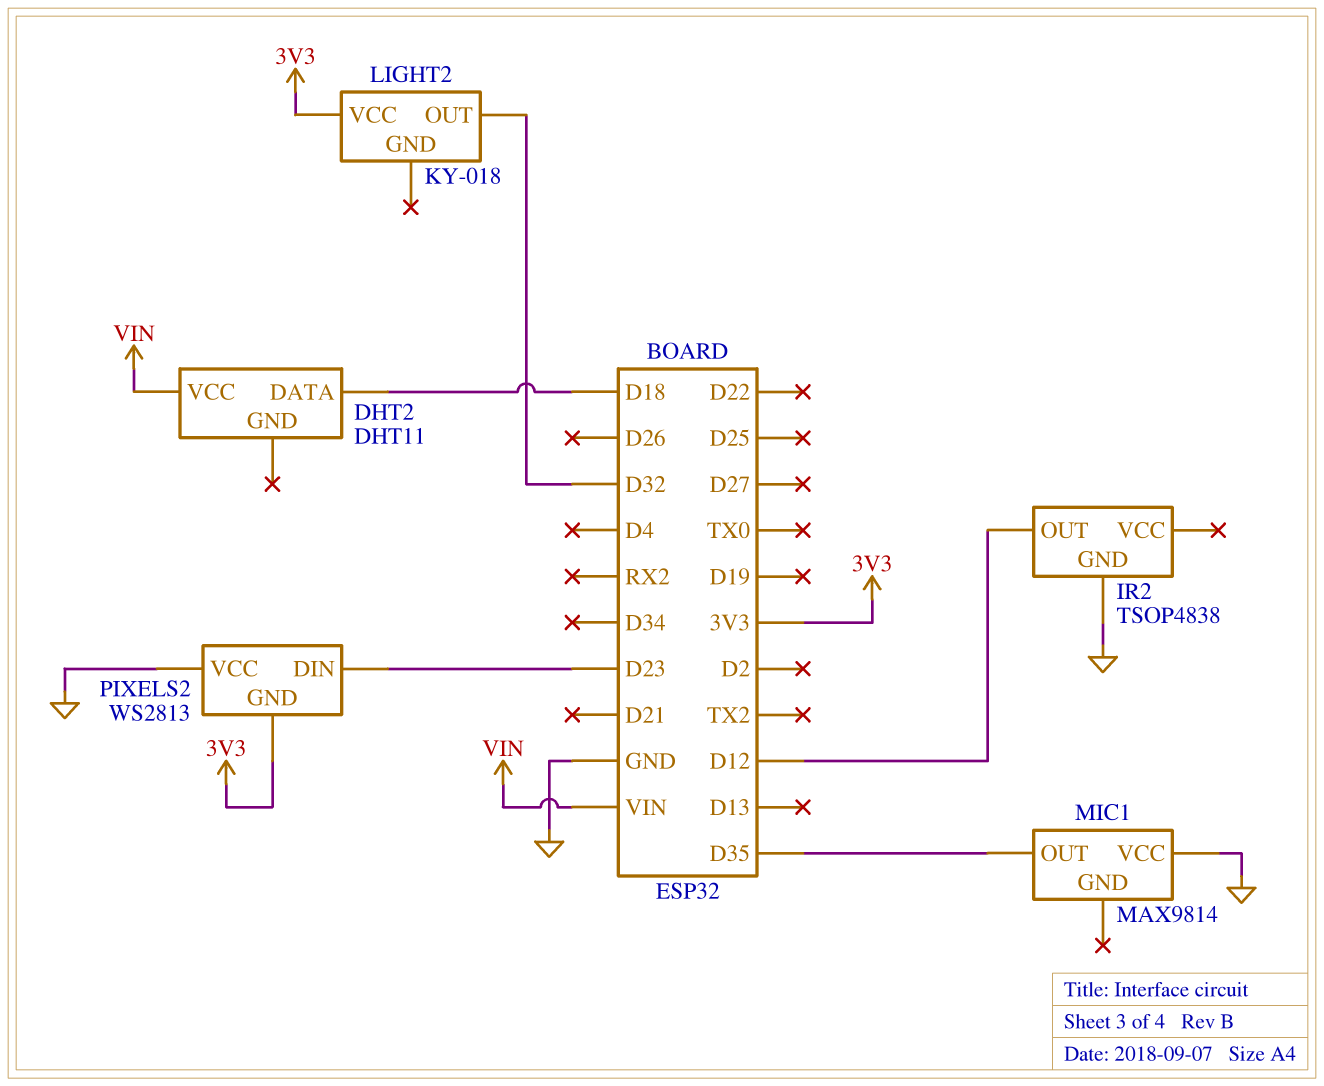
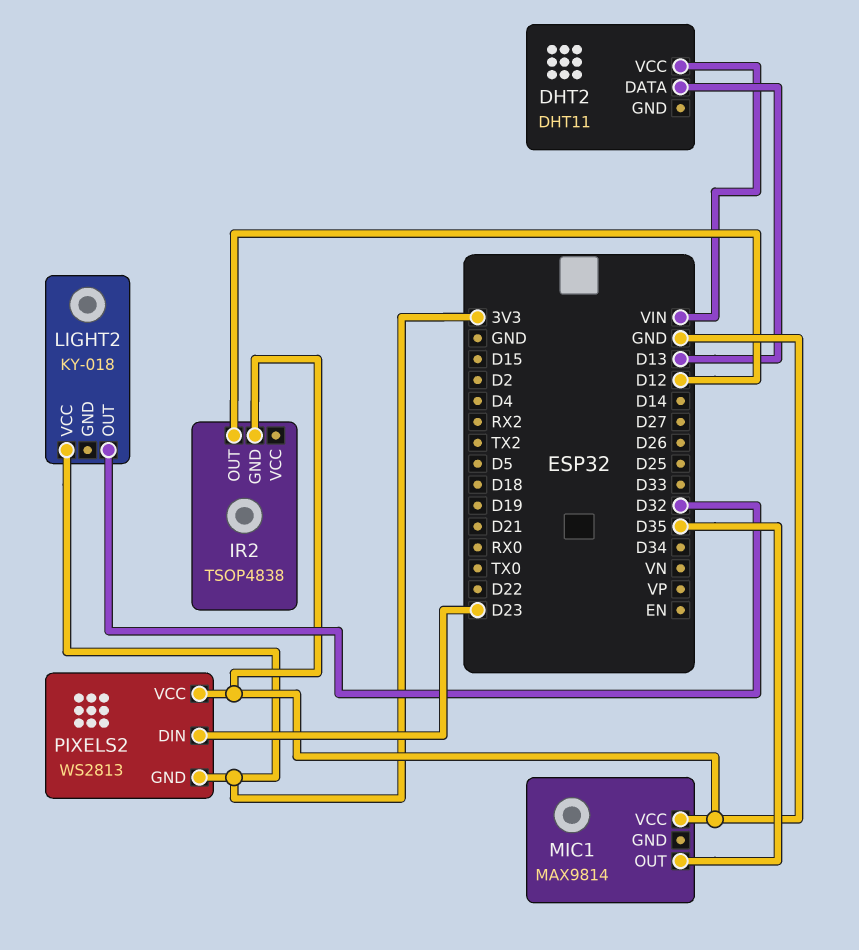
DHT2 pin DATA: D18 -> D13

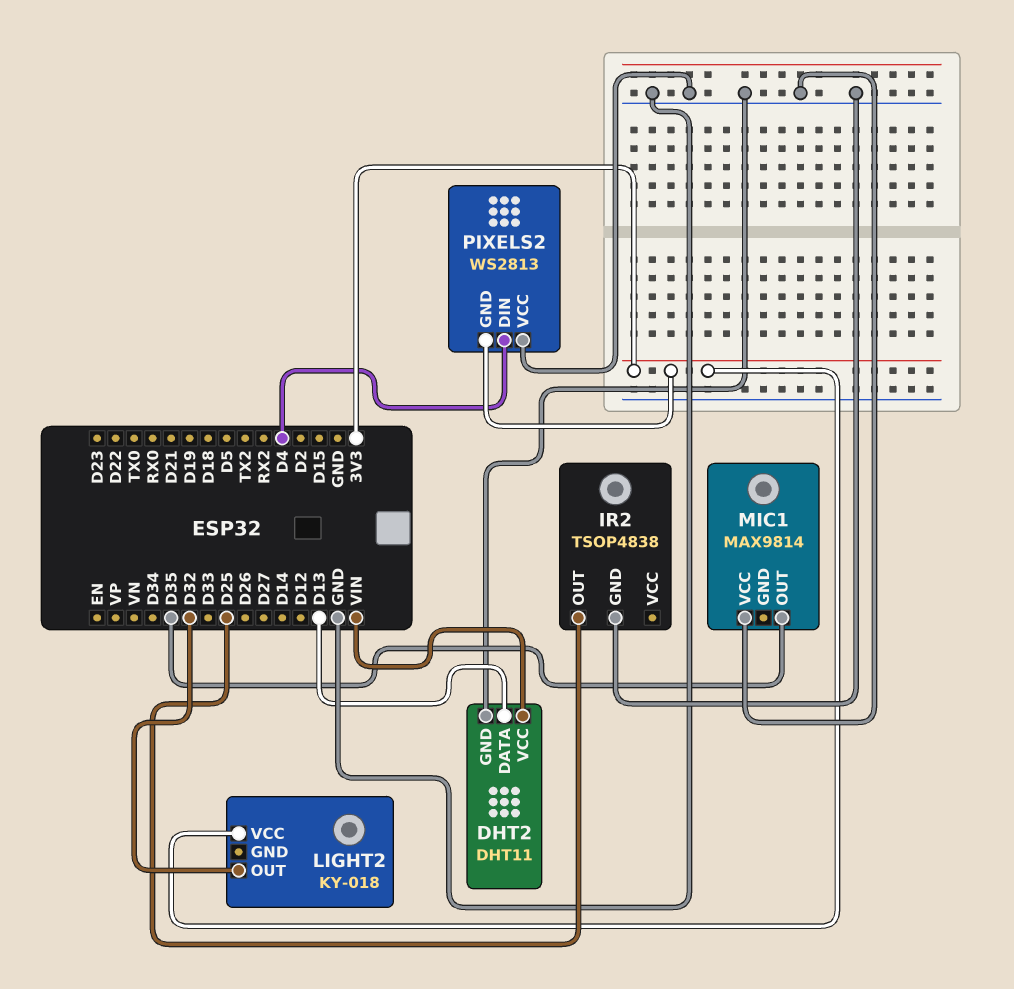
DHT2 pin GND: none -> GND
IR2 pin OUT: D12 -> D25
PIXELS2 pin DIN: D23 -> D4

